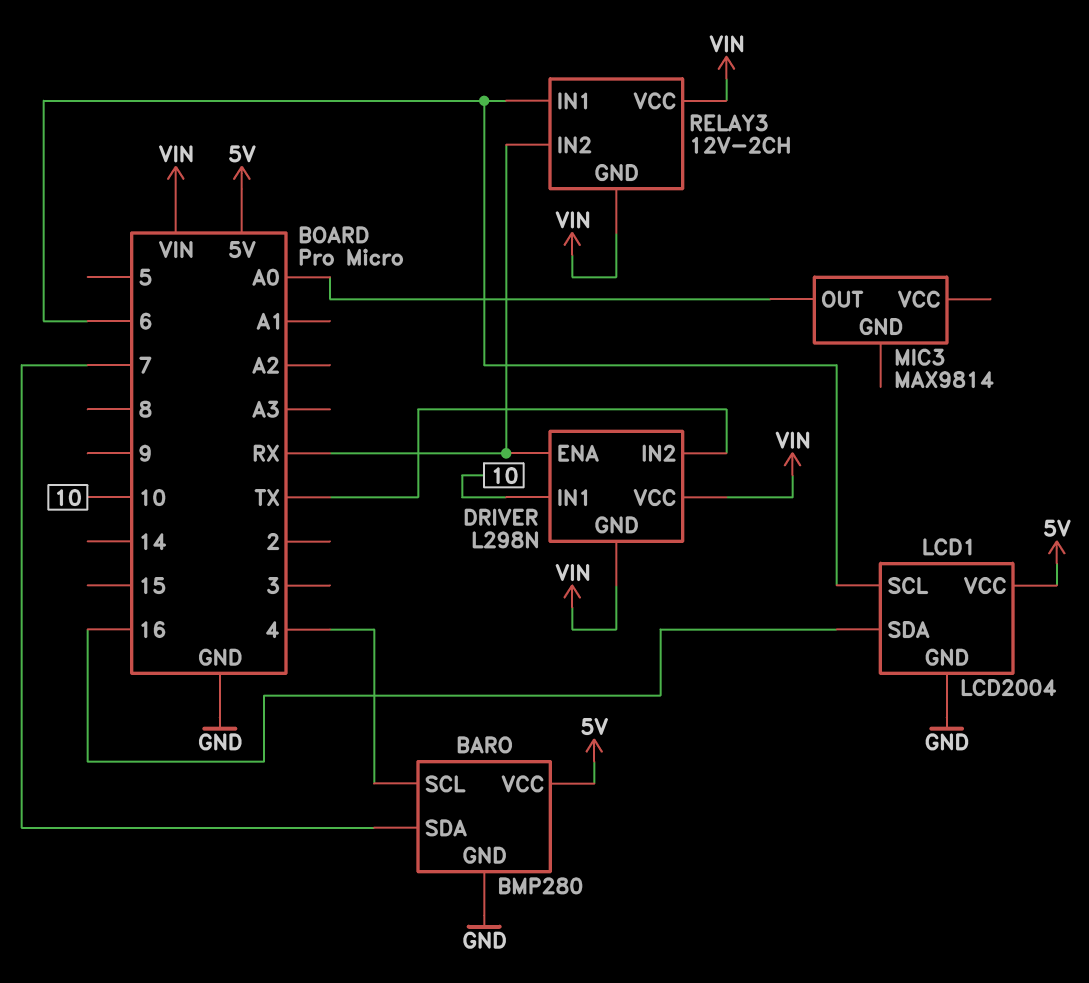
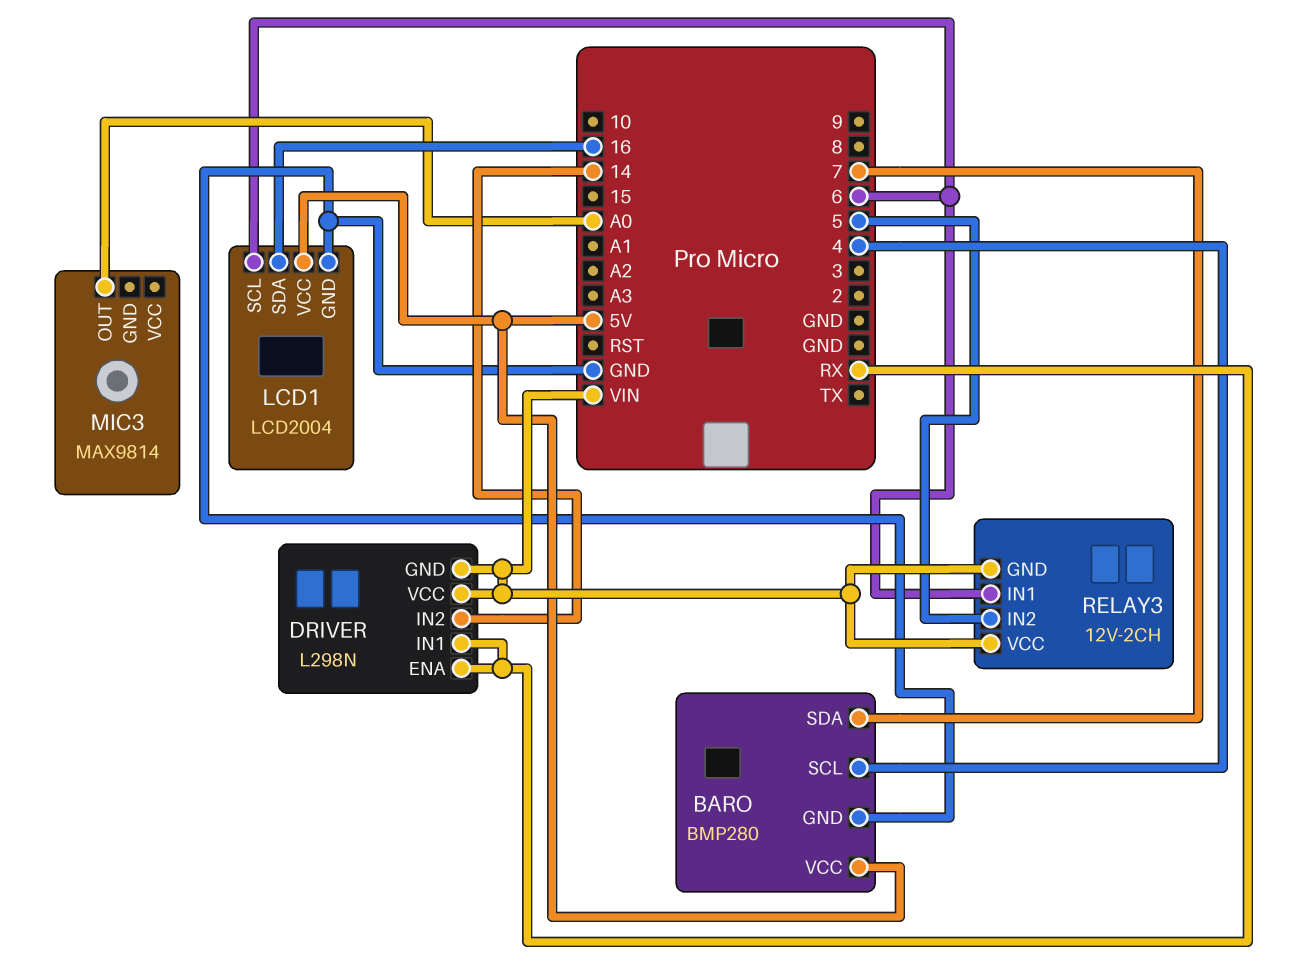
DRIVER pin IN1: 10 -> RX
DRIVER pin IN2: TX -> 14
RELAY3 pin IN2: RX -> 5

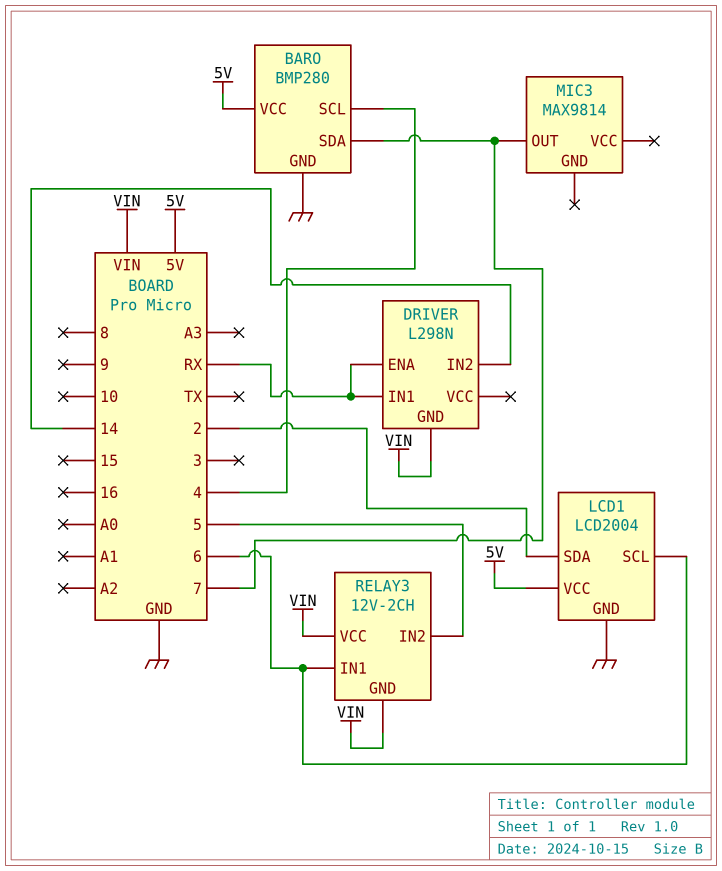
DRIVER pin VCC: VIN -> none
LCD1 pin SDA: 16 -> 2
MIC3 pin OUT: A0 -> 7

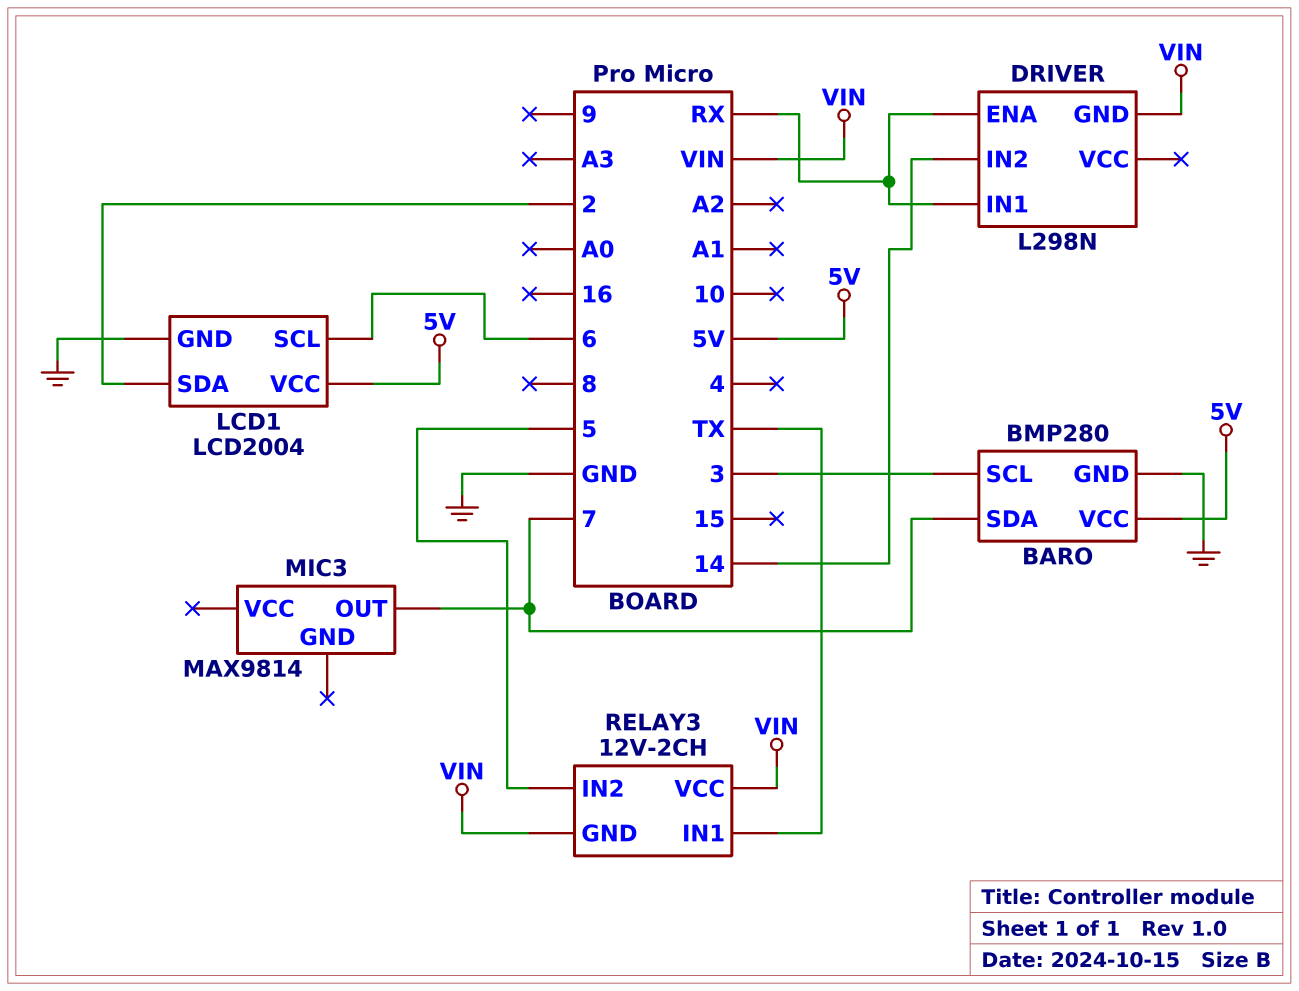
BARO pin SCL: 4 -> 3
RELAY3 pin IN1: 6 -> TX

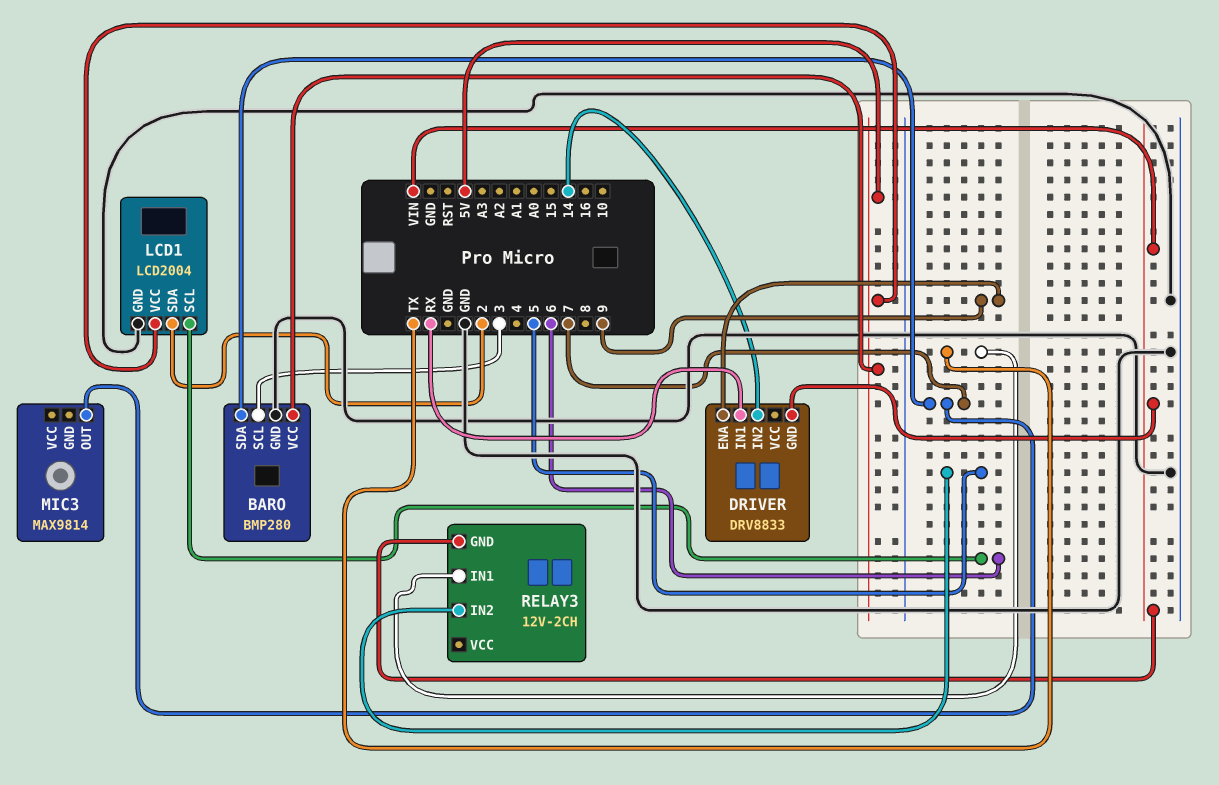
DRIVER: L298N -> DRV8833
DRIVER pin ENA: RX -> 9
RELAY3 pin VCC: VIN -> none

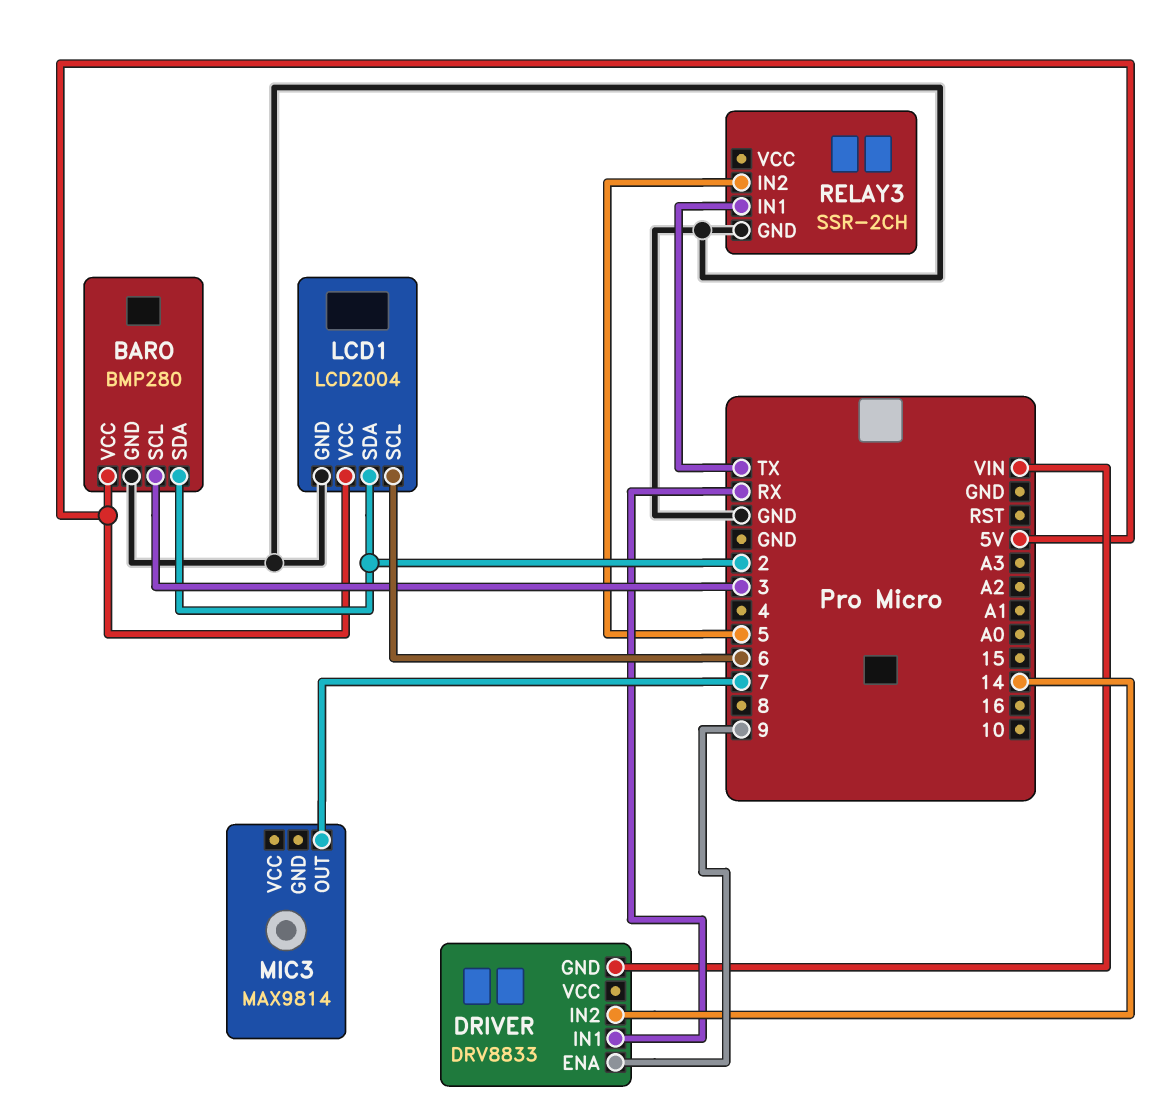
BARO pin SDA: 7 -> 2
RELAY3: 12V-2CH -> SSR-2CH
RELAY3 pin GND: VIN -> GND

